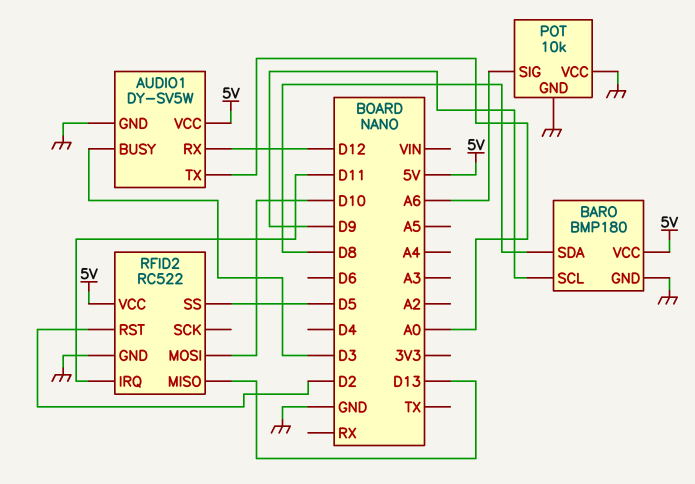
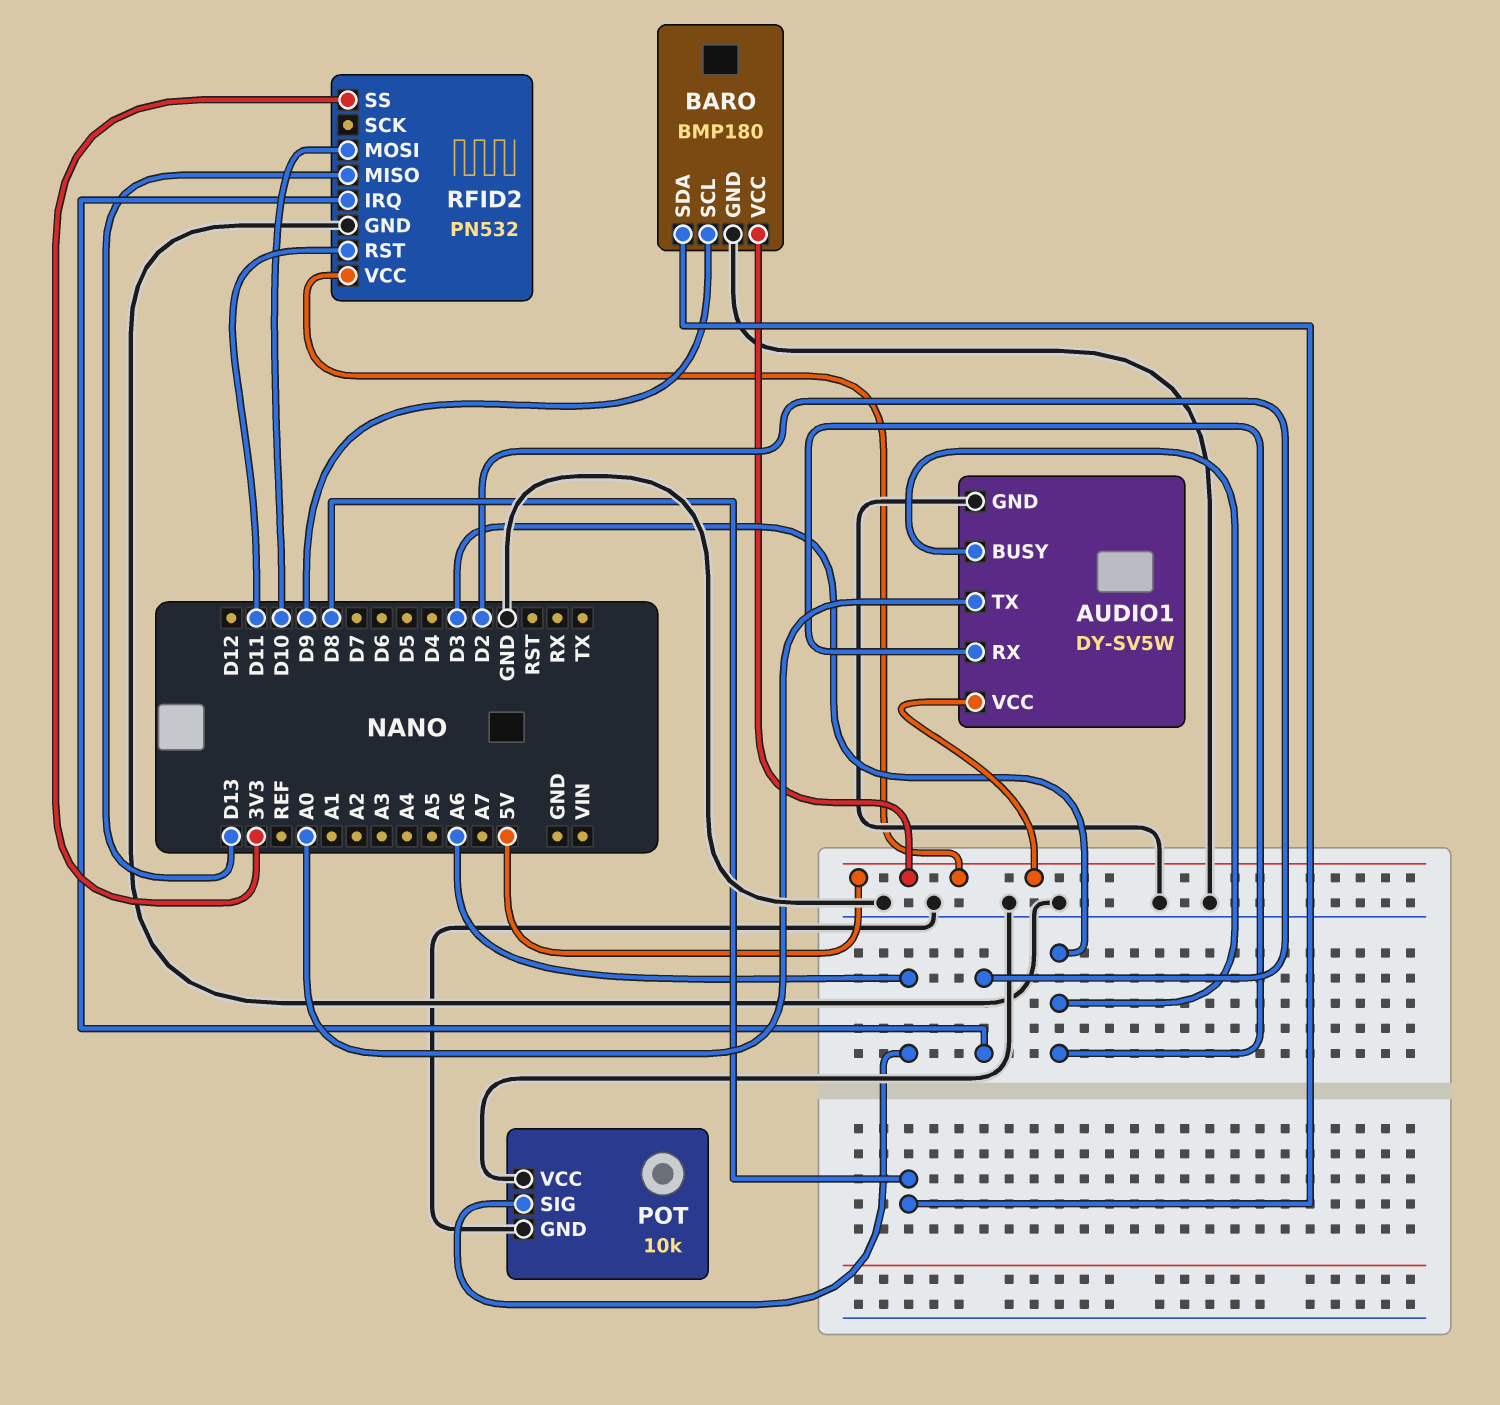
AUDIO1 pin RX: D12 -> D3
RFID2: RC522 -> PN532
RFID2 pin IRQ: D11 -> D2
RFID2 pin RST: D2 -> D11
RFID2 pin SS: D5 -> 3V3

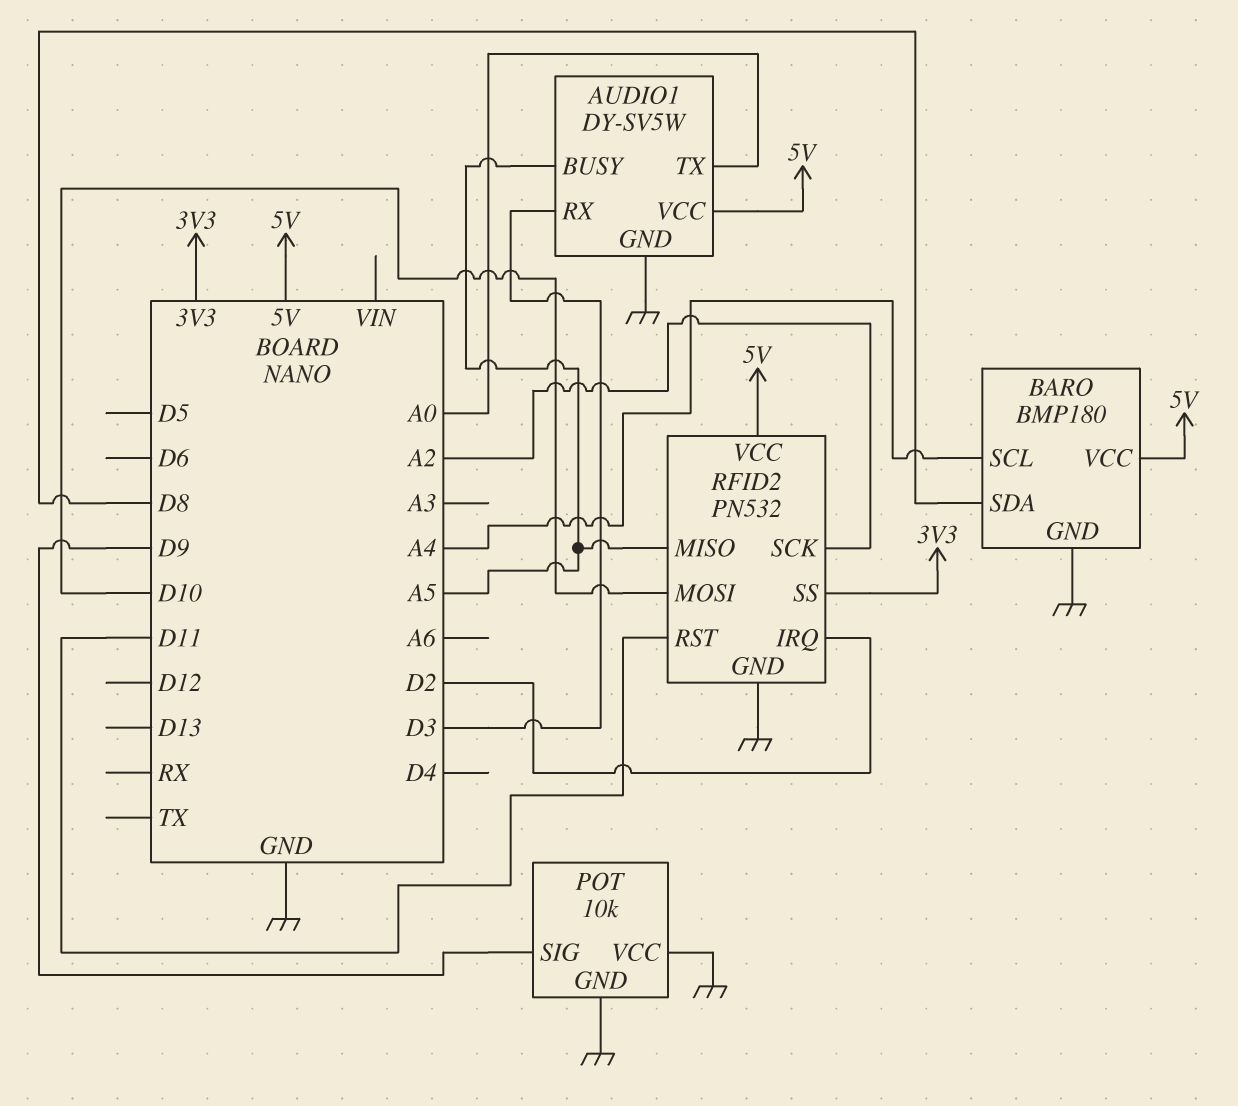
AUDIO1 pin BUSY: D3 -> A5
BARO pin SCL: D9 -> A4
POT pin SIG: A6 -> D9
RFID2 pin MISO: D13 -> A5
RFID2 pin SCK: none -> A2

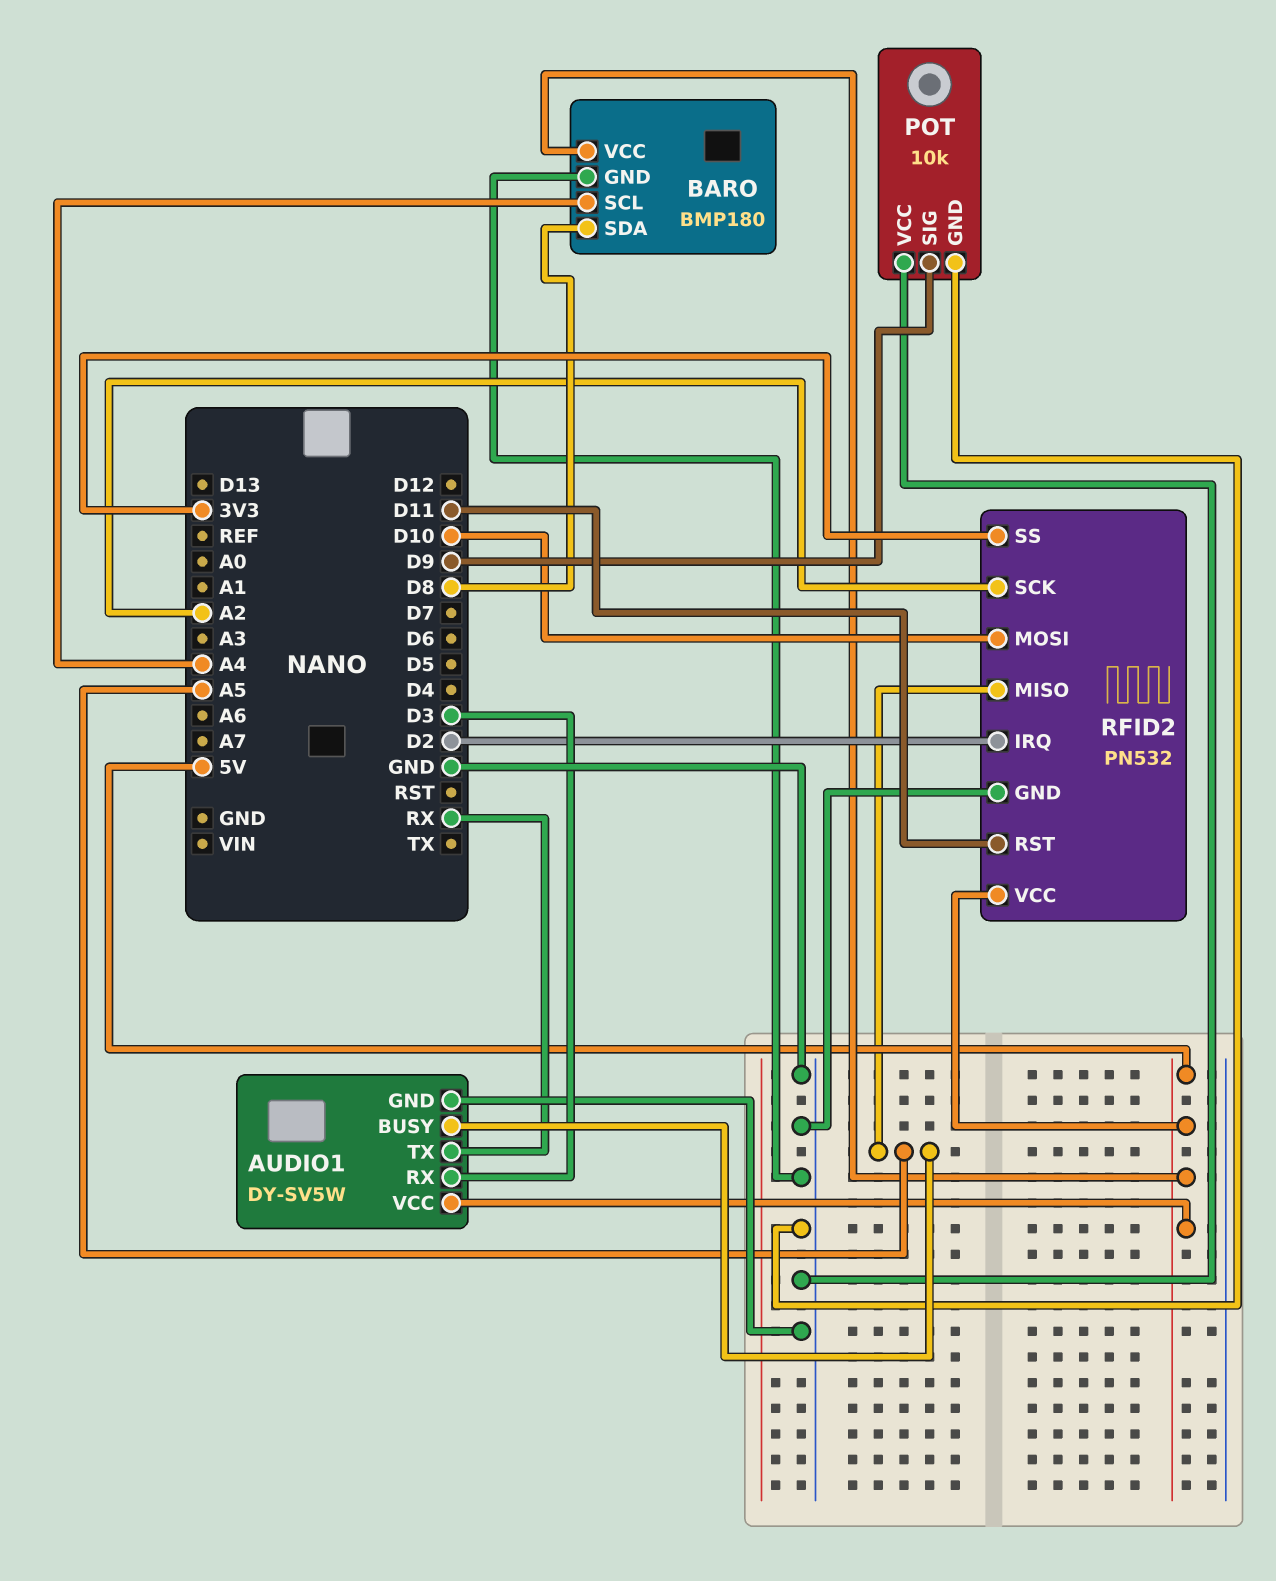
AUDIO1 pin TX: A0 -> RX

